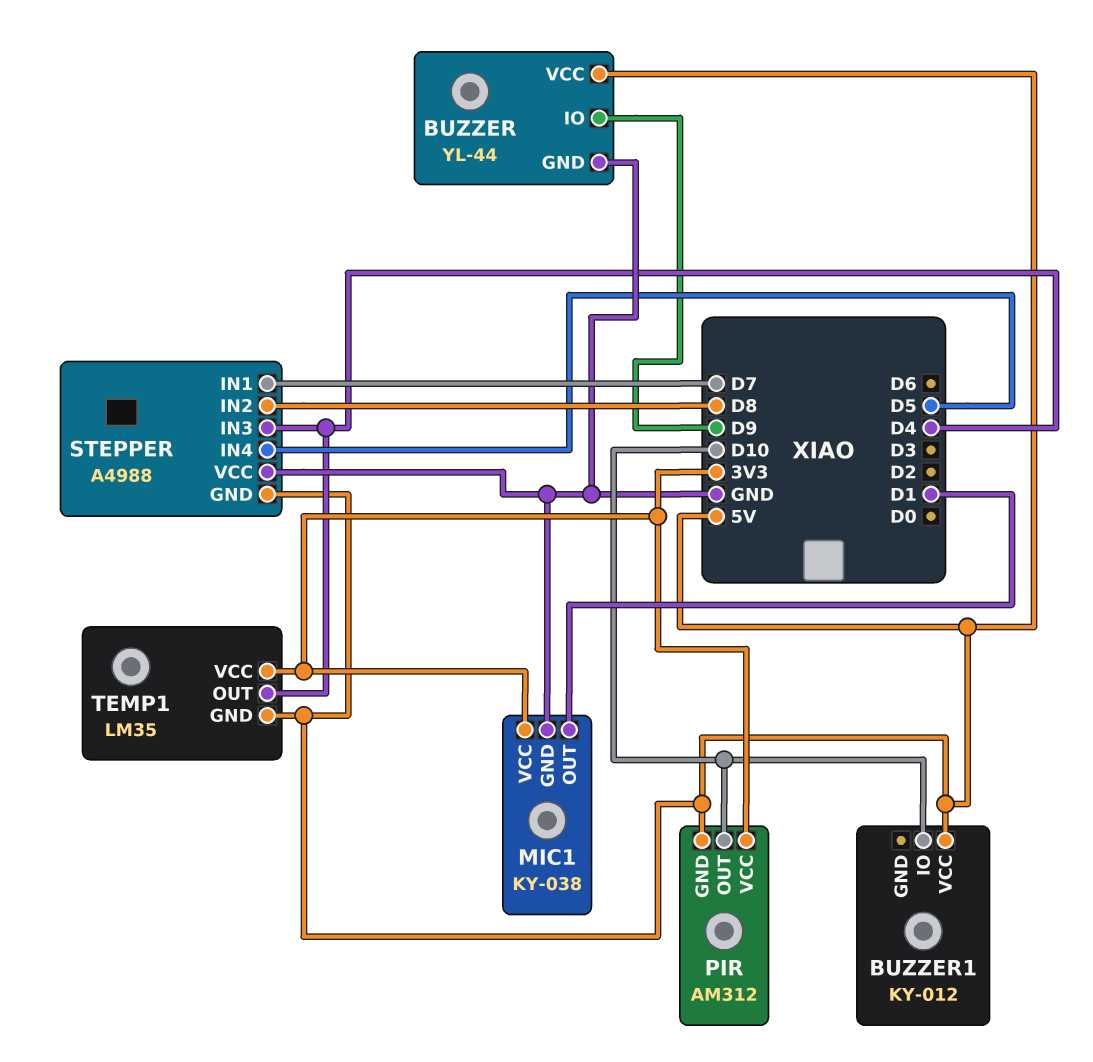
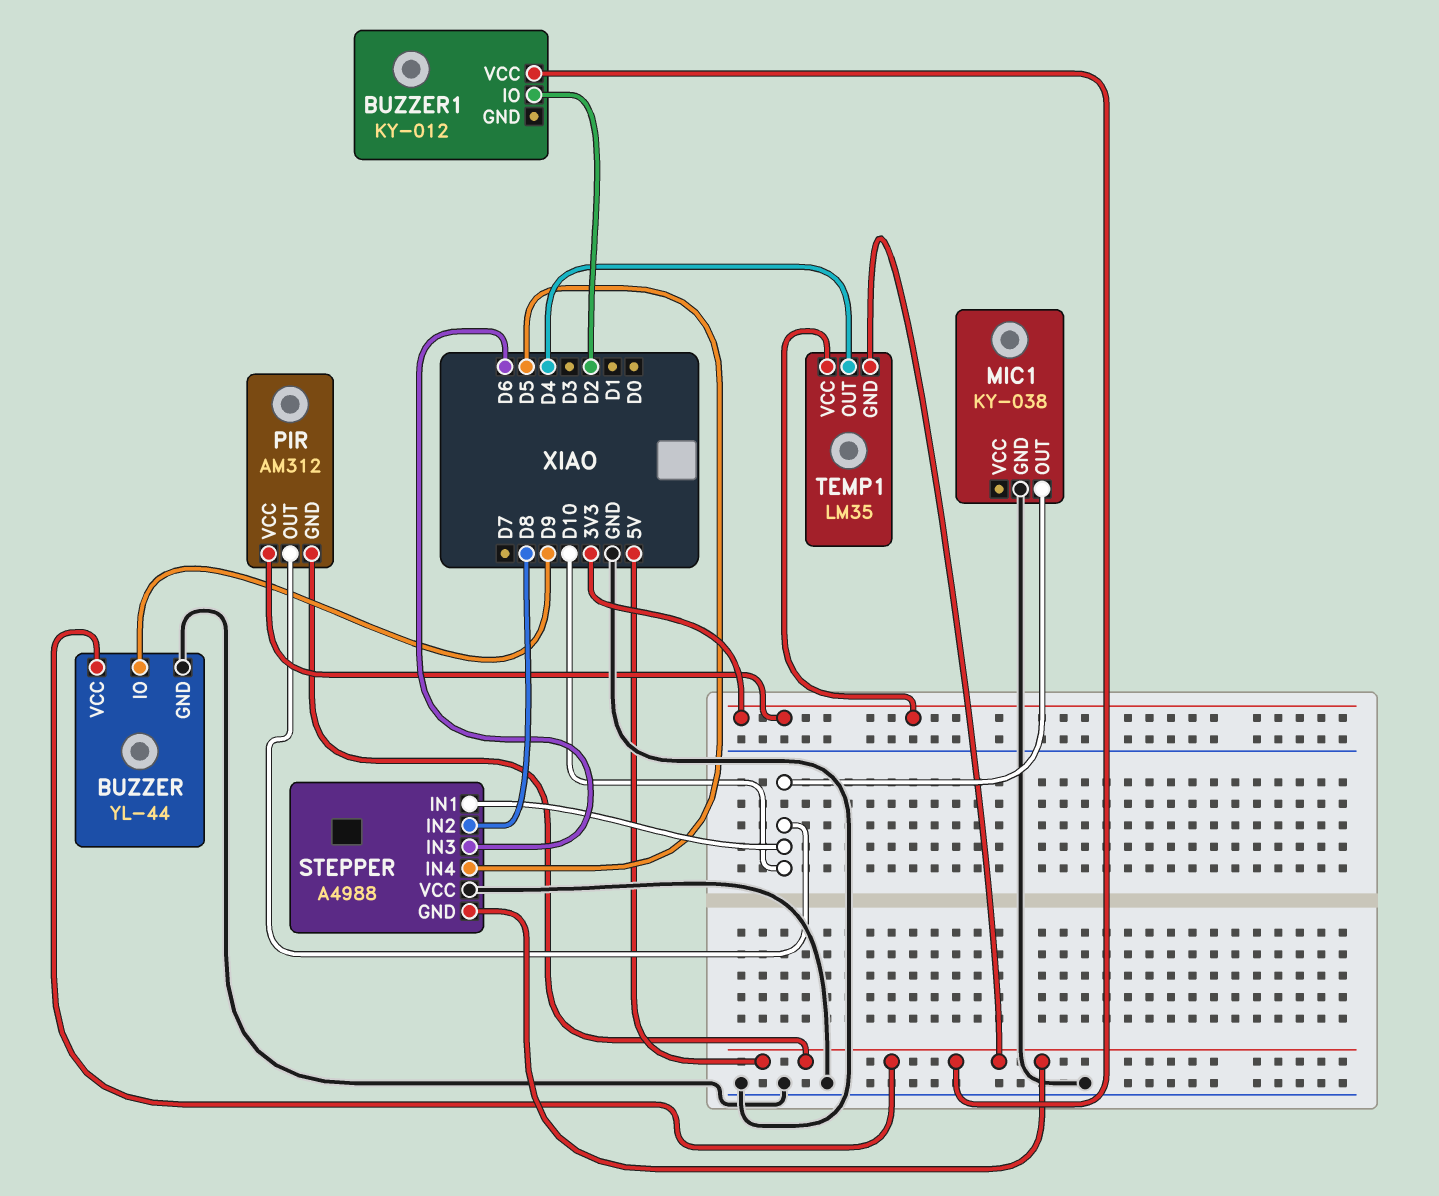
BUZZER1 pin IO: D10 -> D2
MIC1 pin OUT: D1 -> D10
MIC1 pin VCC: 3V3 -> none
STEPPER pin IN1: D7 -> D10
STEPPER pin IN3: D4 -> D6

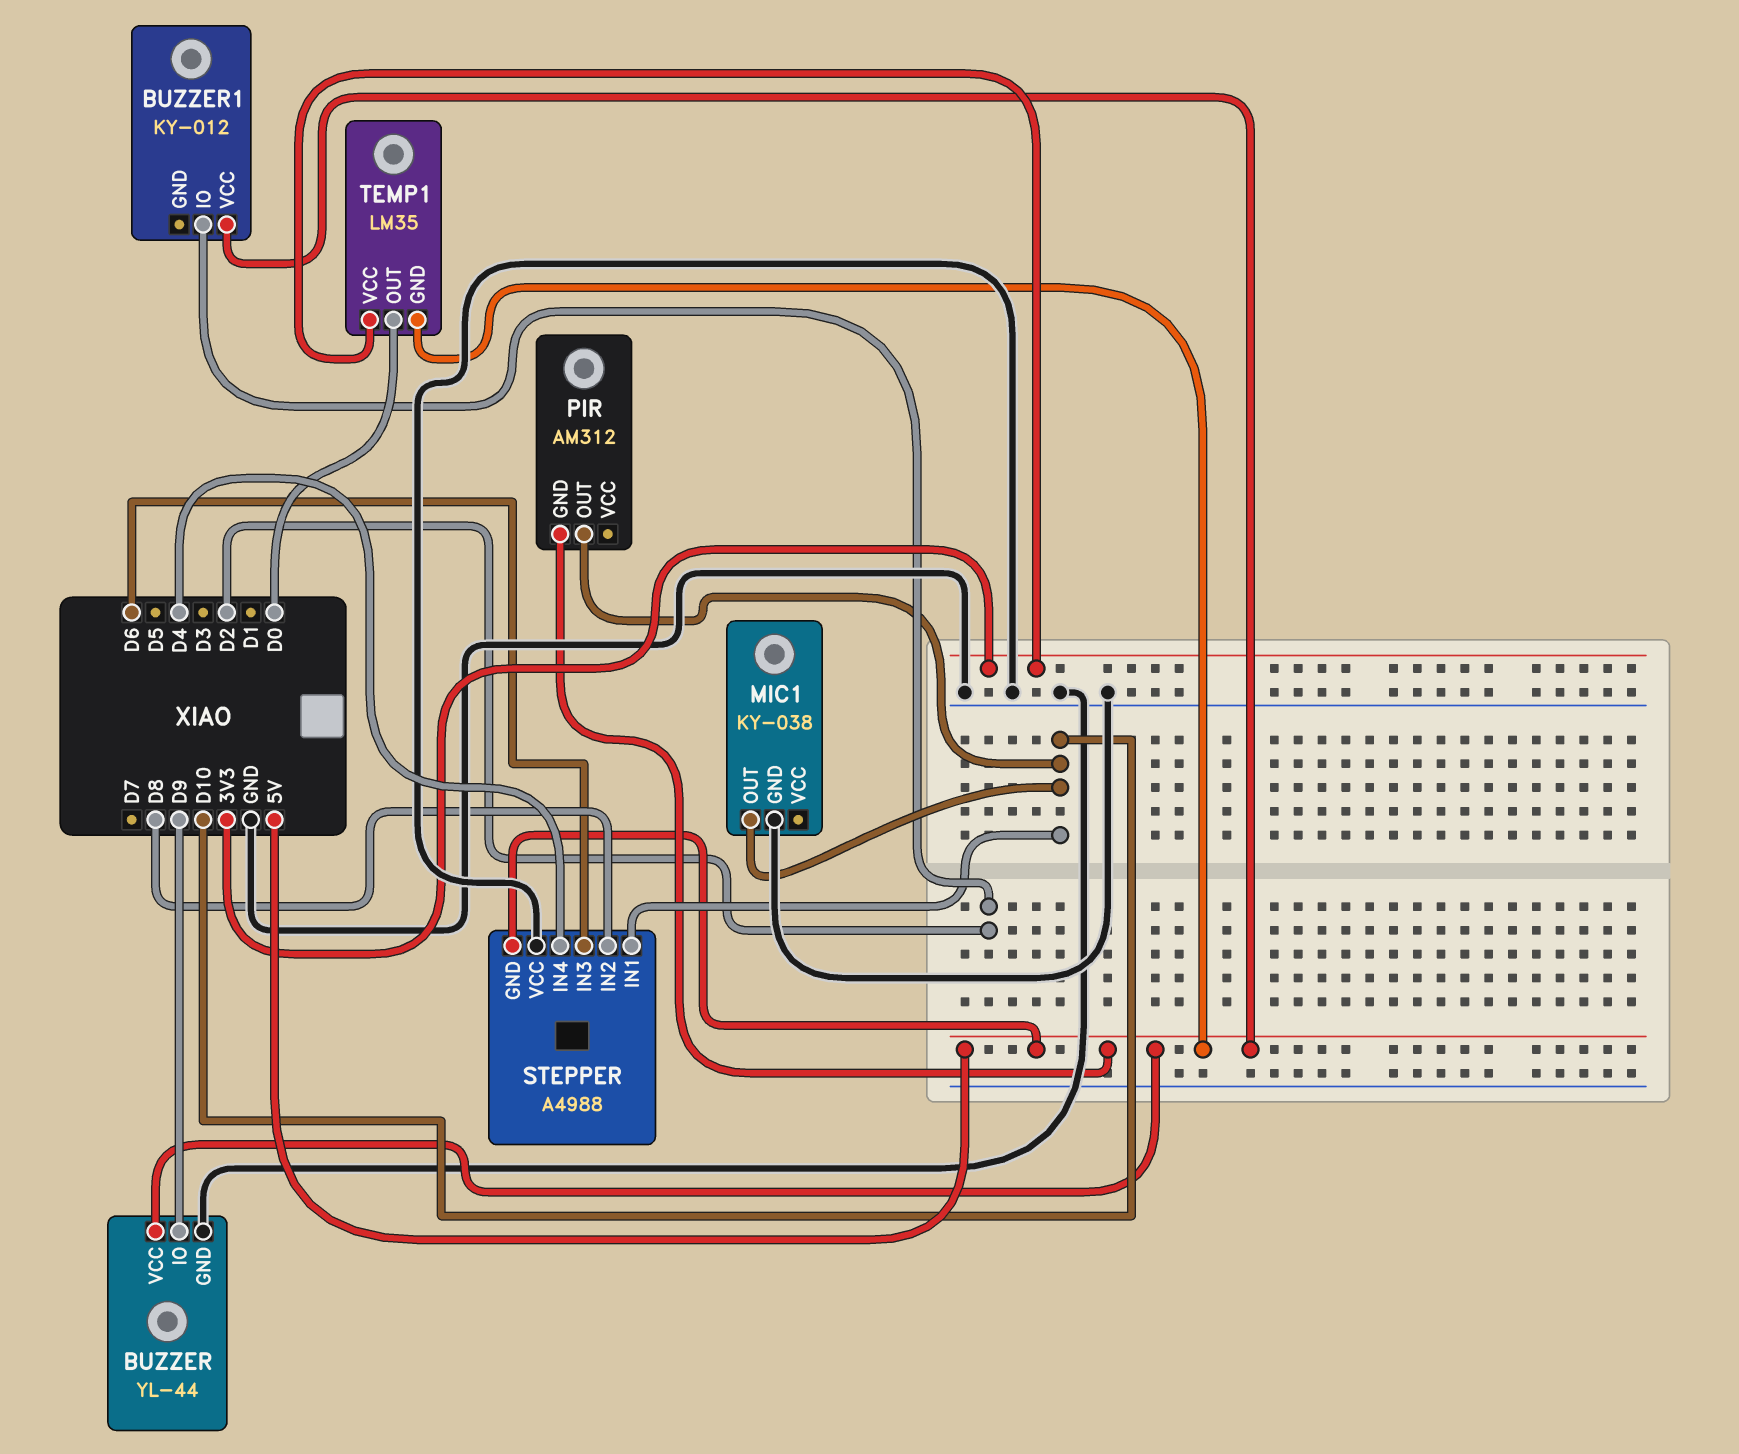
PIR pin VCC: 3V3 -> none
STEPPER pin IN4: D5 -> D4
TEMP1 pin OUT: D4 -> D0

